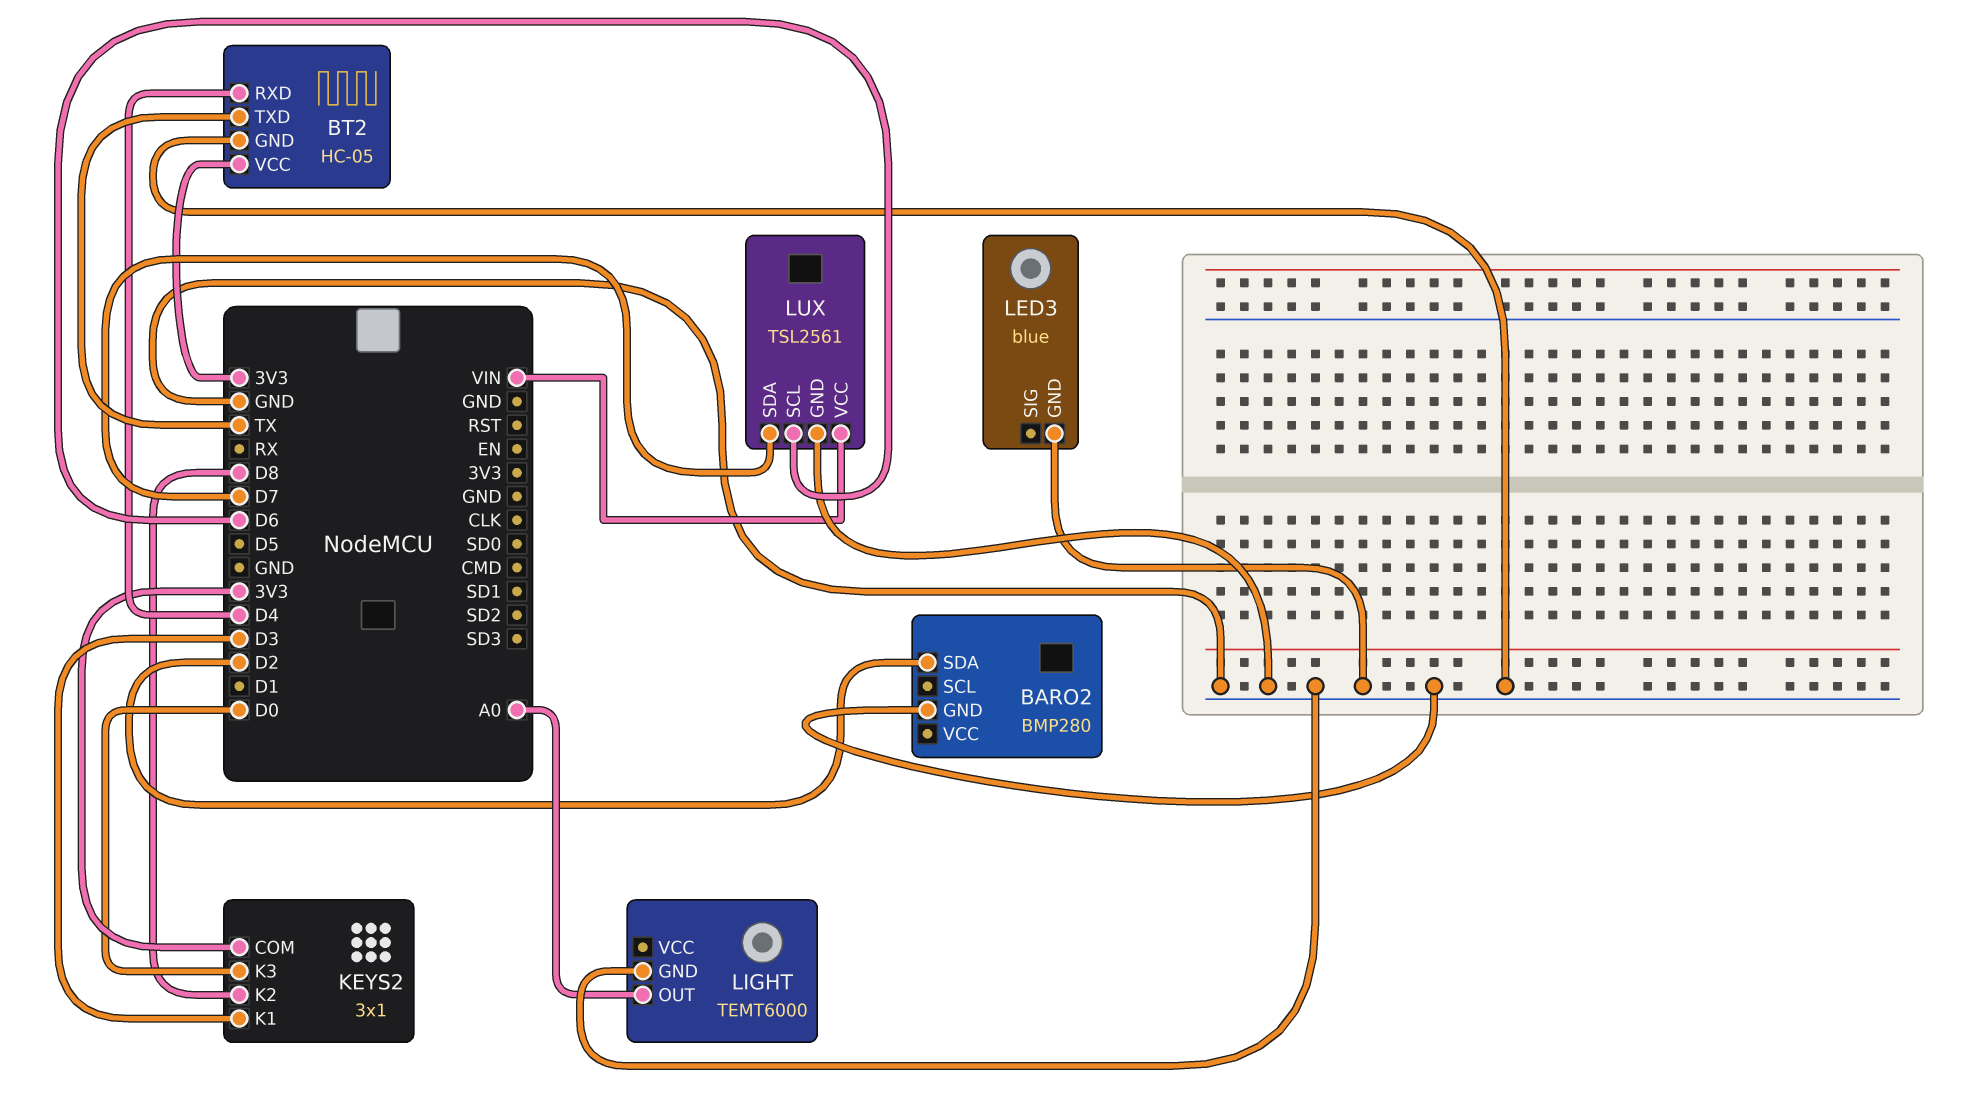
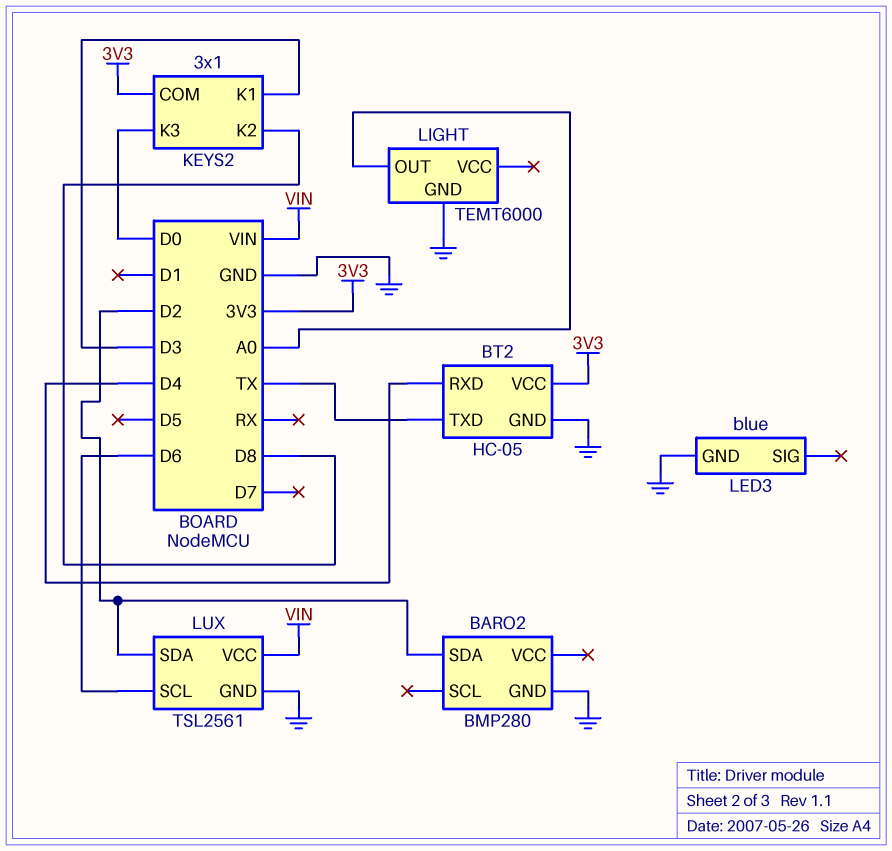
LUX pin SDA: D7 -> D2

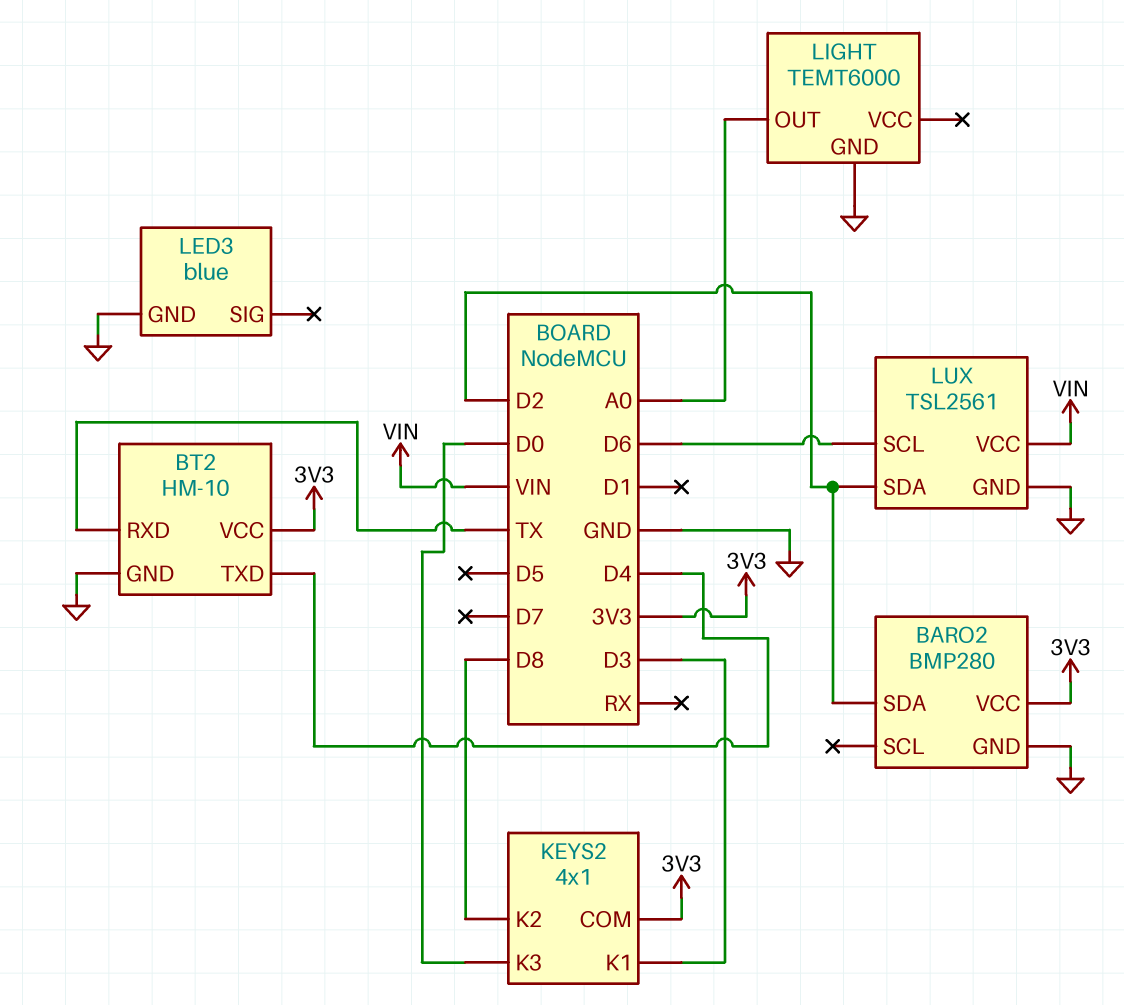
BARO2 pin VCC: none -> 3V3
BT2: HC-05 -> HM-10
BT2 pin RXD: D4 -> TX
BT2 pin TXD: TX -> D4
KEYS2: 3x1 -> 4x1

